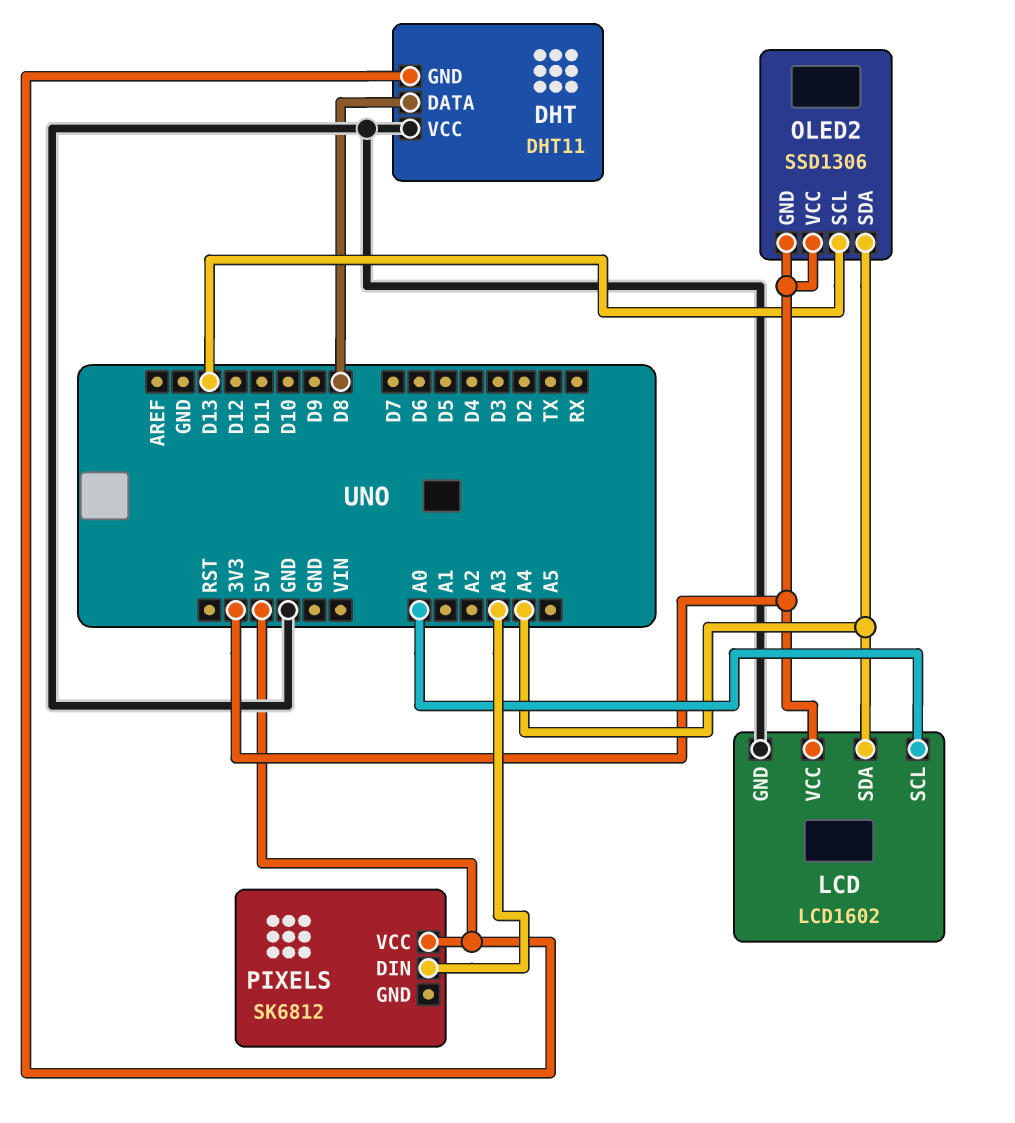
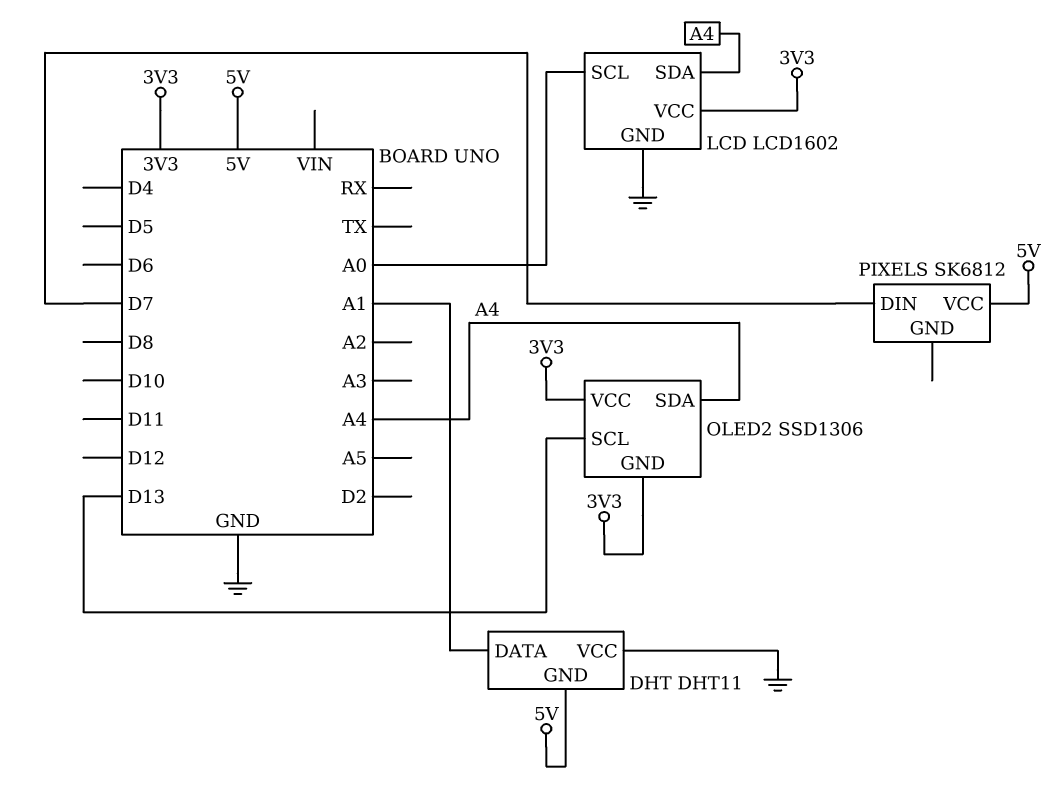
DHT pin DATA: D8 -> A1
PIXELS pin DIN: A3 -> D7

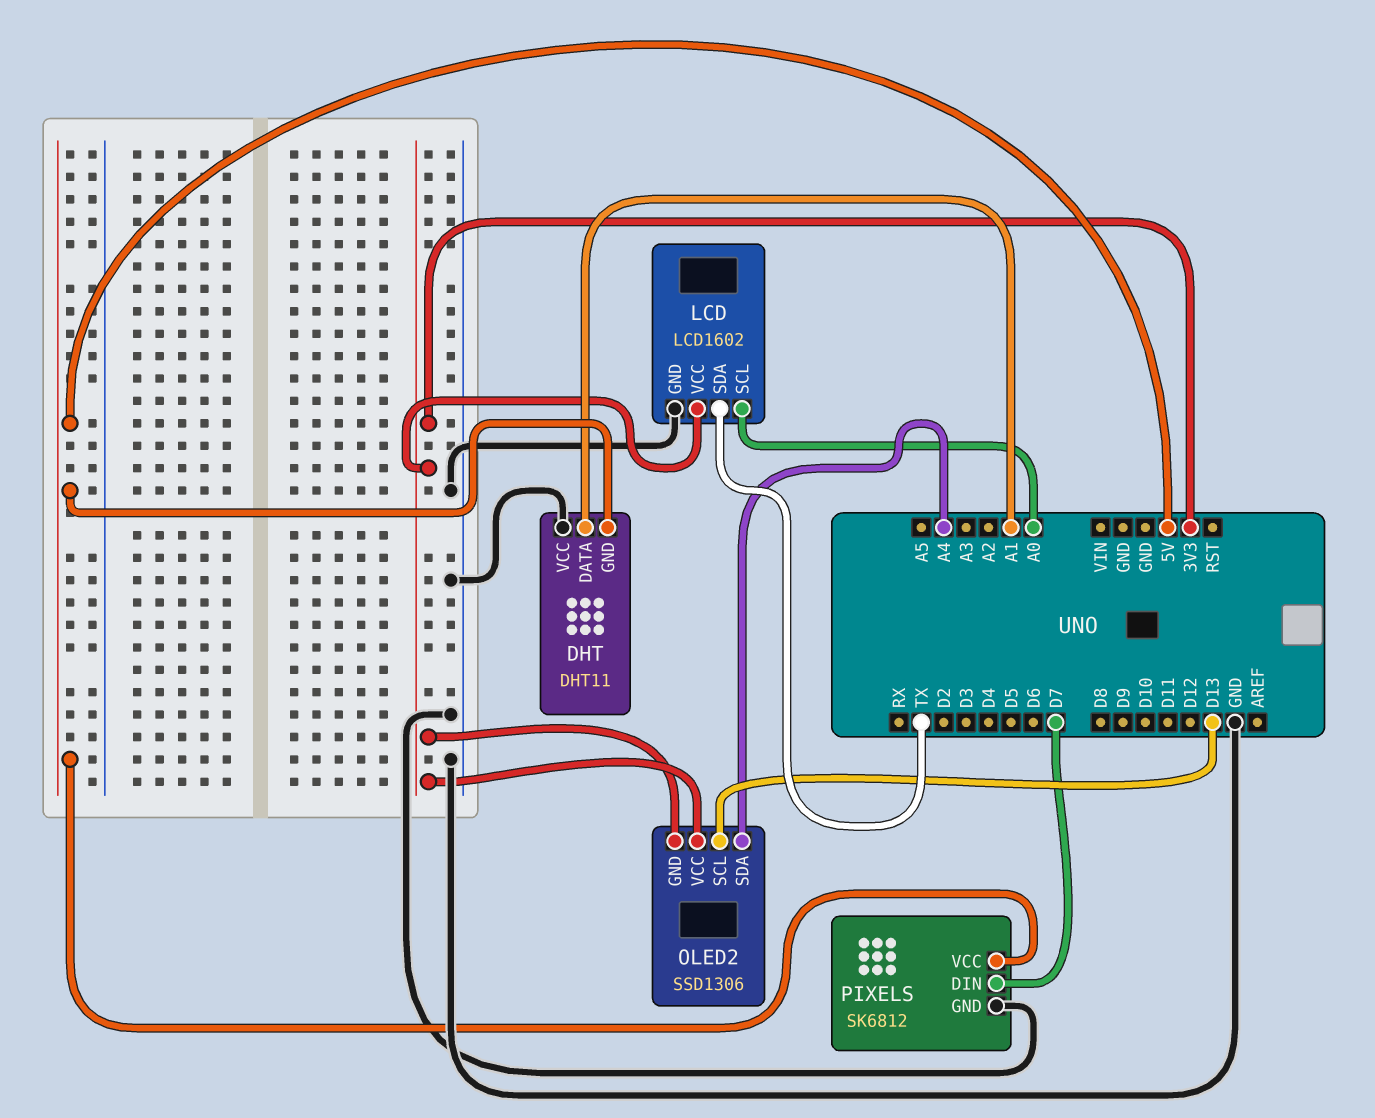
LCD pin SDA: A4 -> TX
PIXELS pin GND: none -> GND

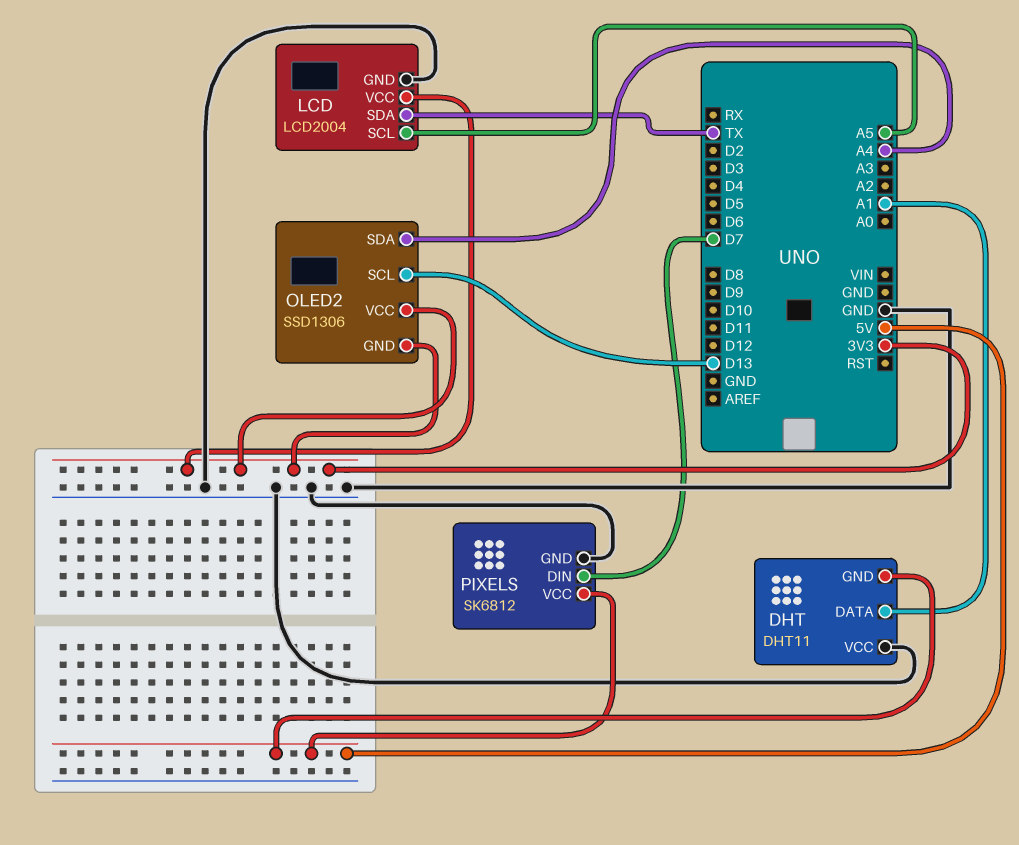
LCD: LCD1602 -> LCD2004
LCD pin SCL: A0 -> A5

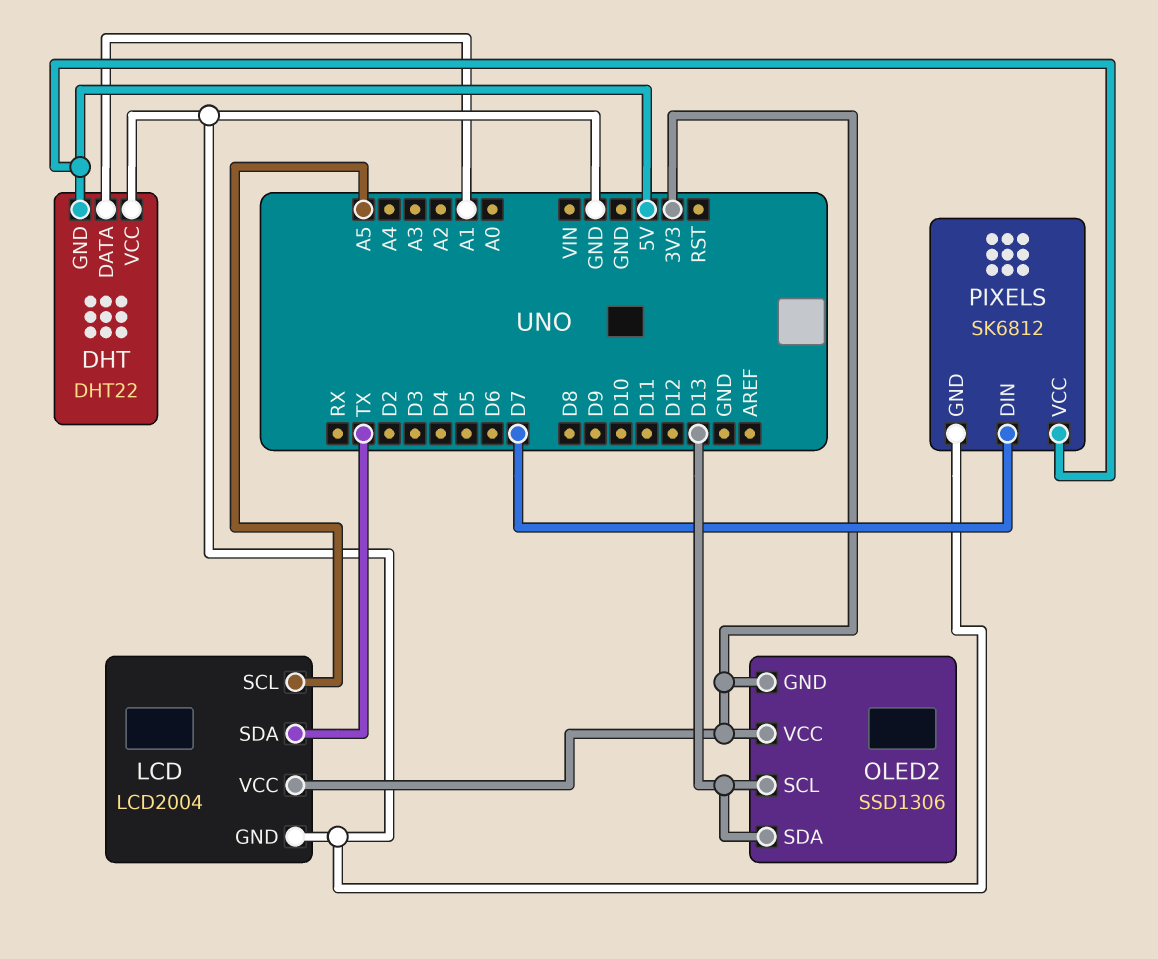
DHT: DHT11 -> DHT22
OLED2 pin SDA: A4 -> D13

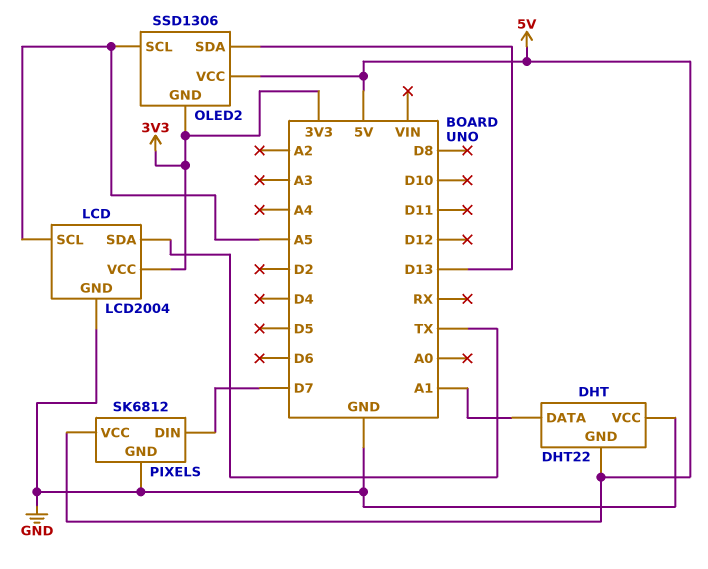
OLED2 pin SCL: D13 -> A5
OLED2 pin VCC: 3V3 -> 5V

